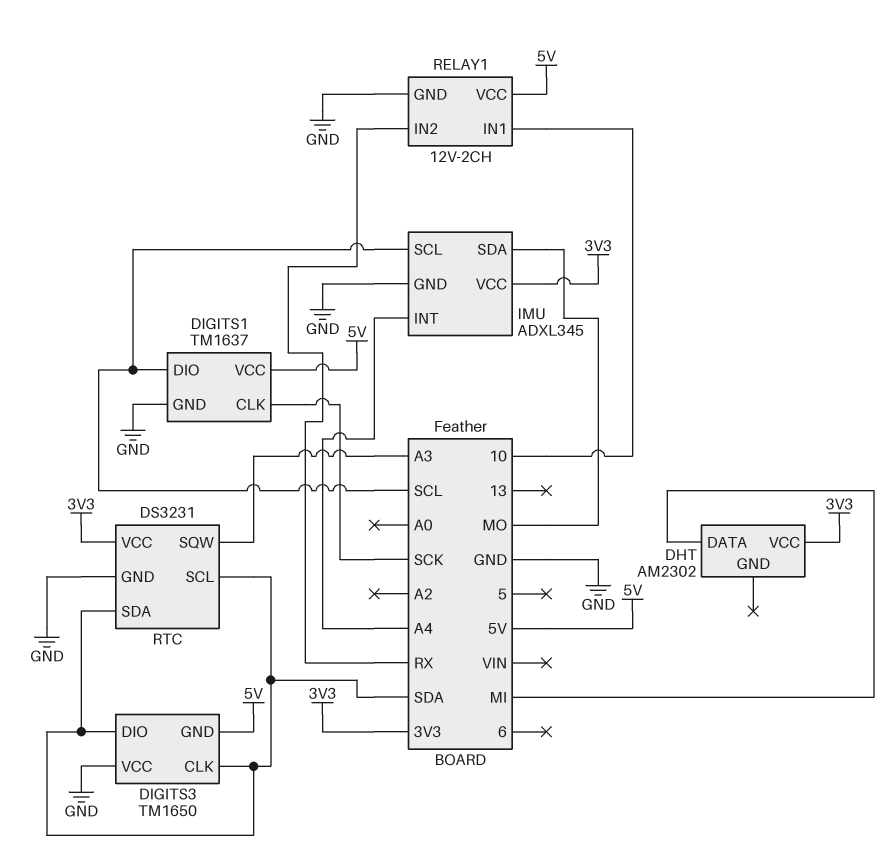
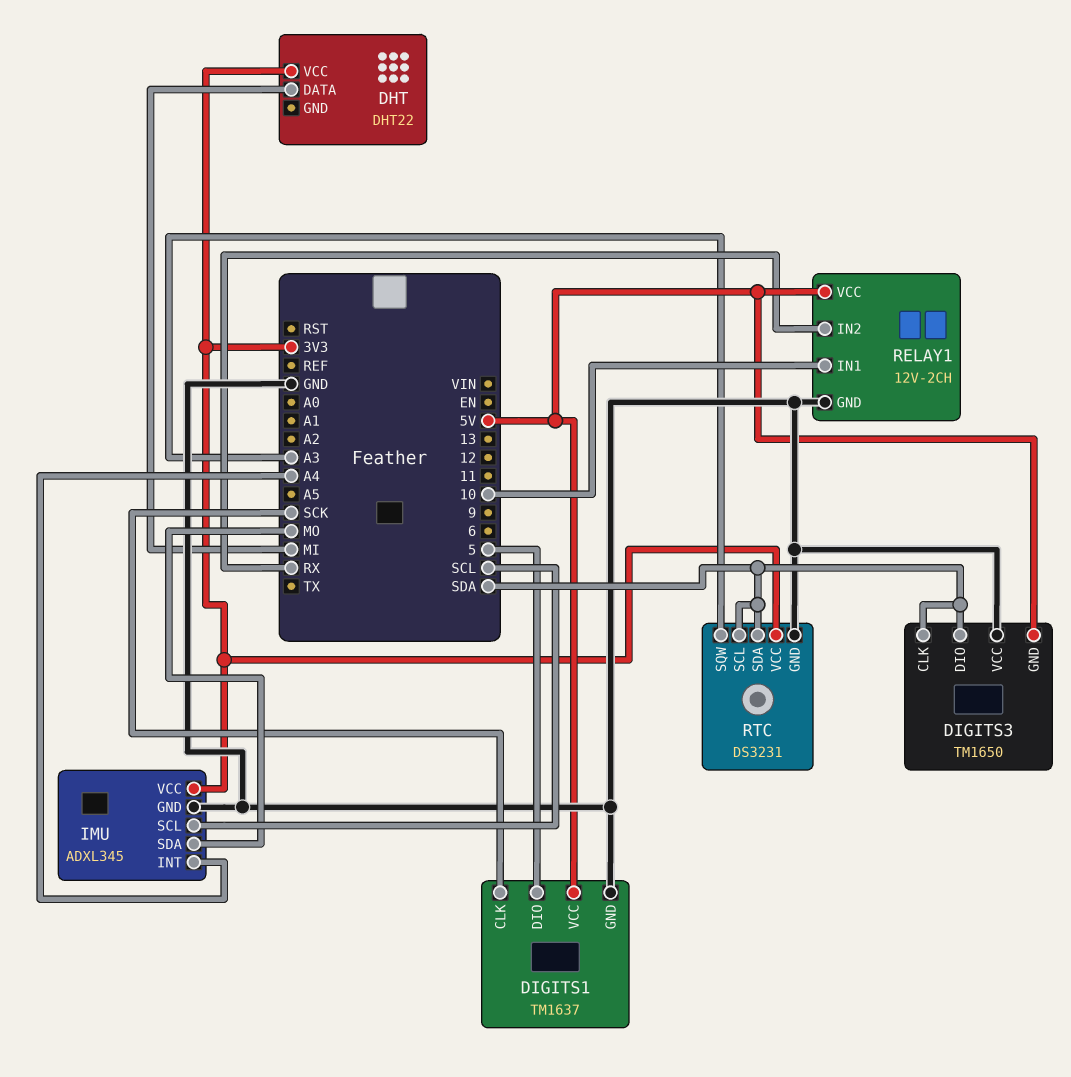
DHT: AM2302 -> DHT22
DIGITS1 pin DIO: SCL -> 5

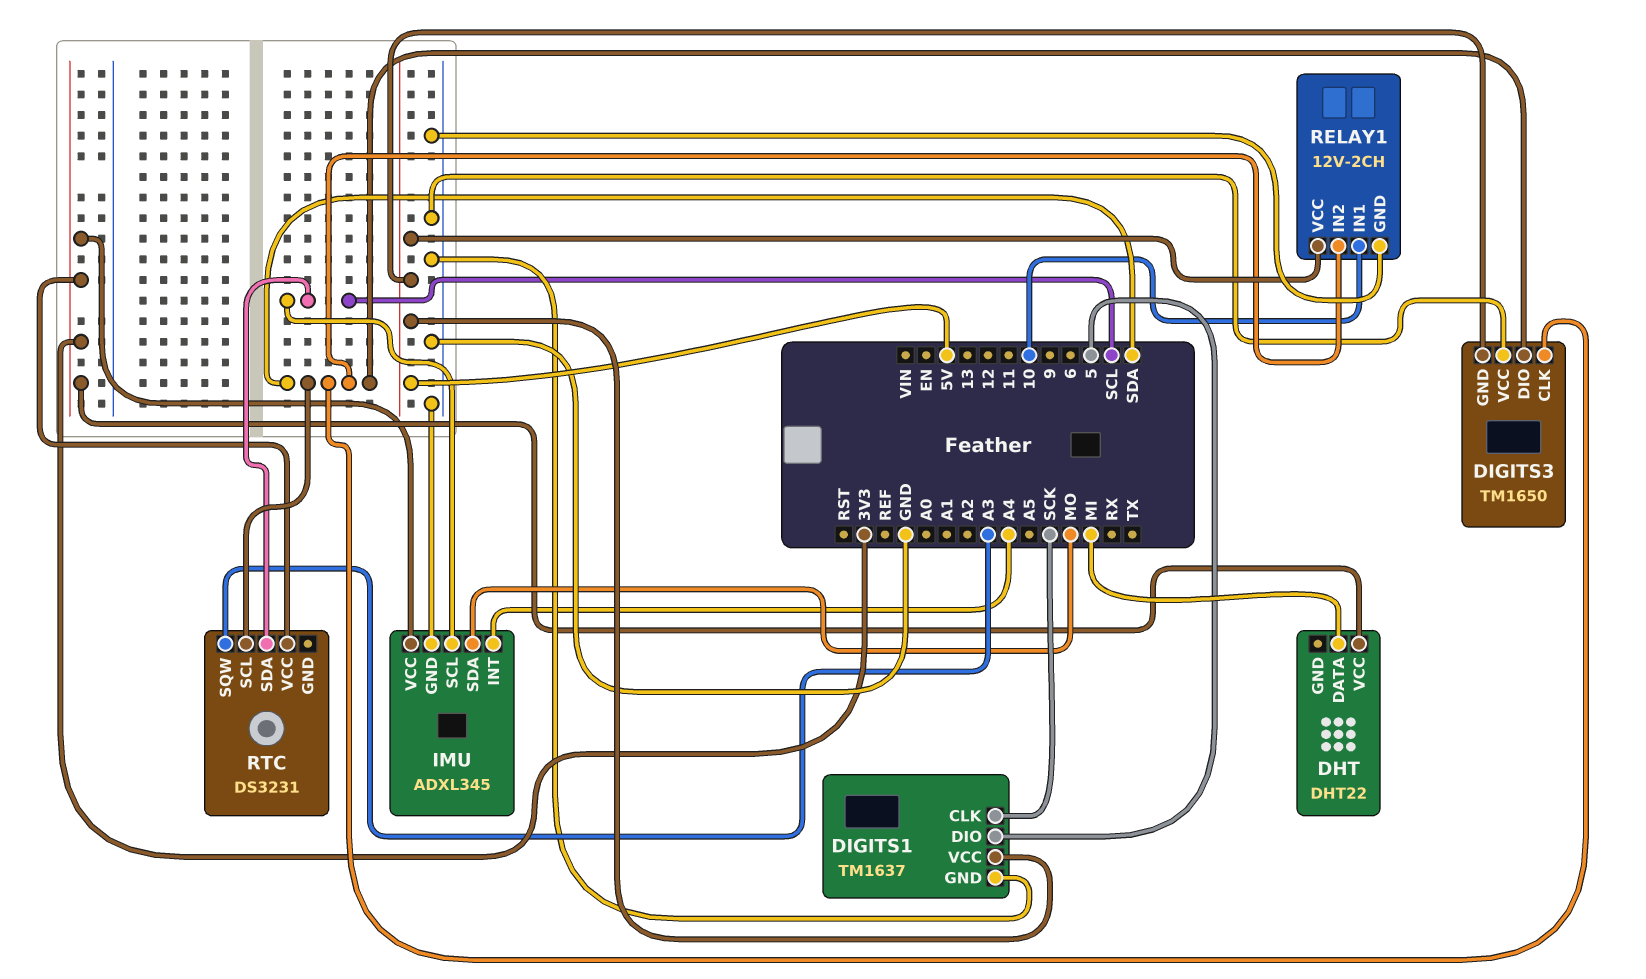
RELAY1 pin IN2: RX -> SDA
RTC pin GND: GND -> none
RTC pin SDA: SDA -> SCL

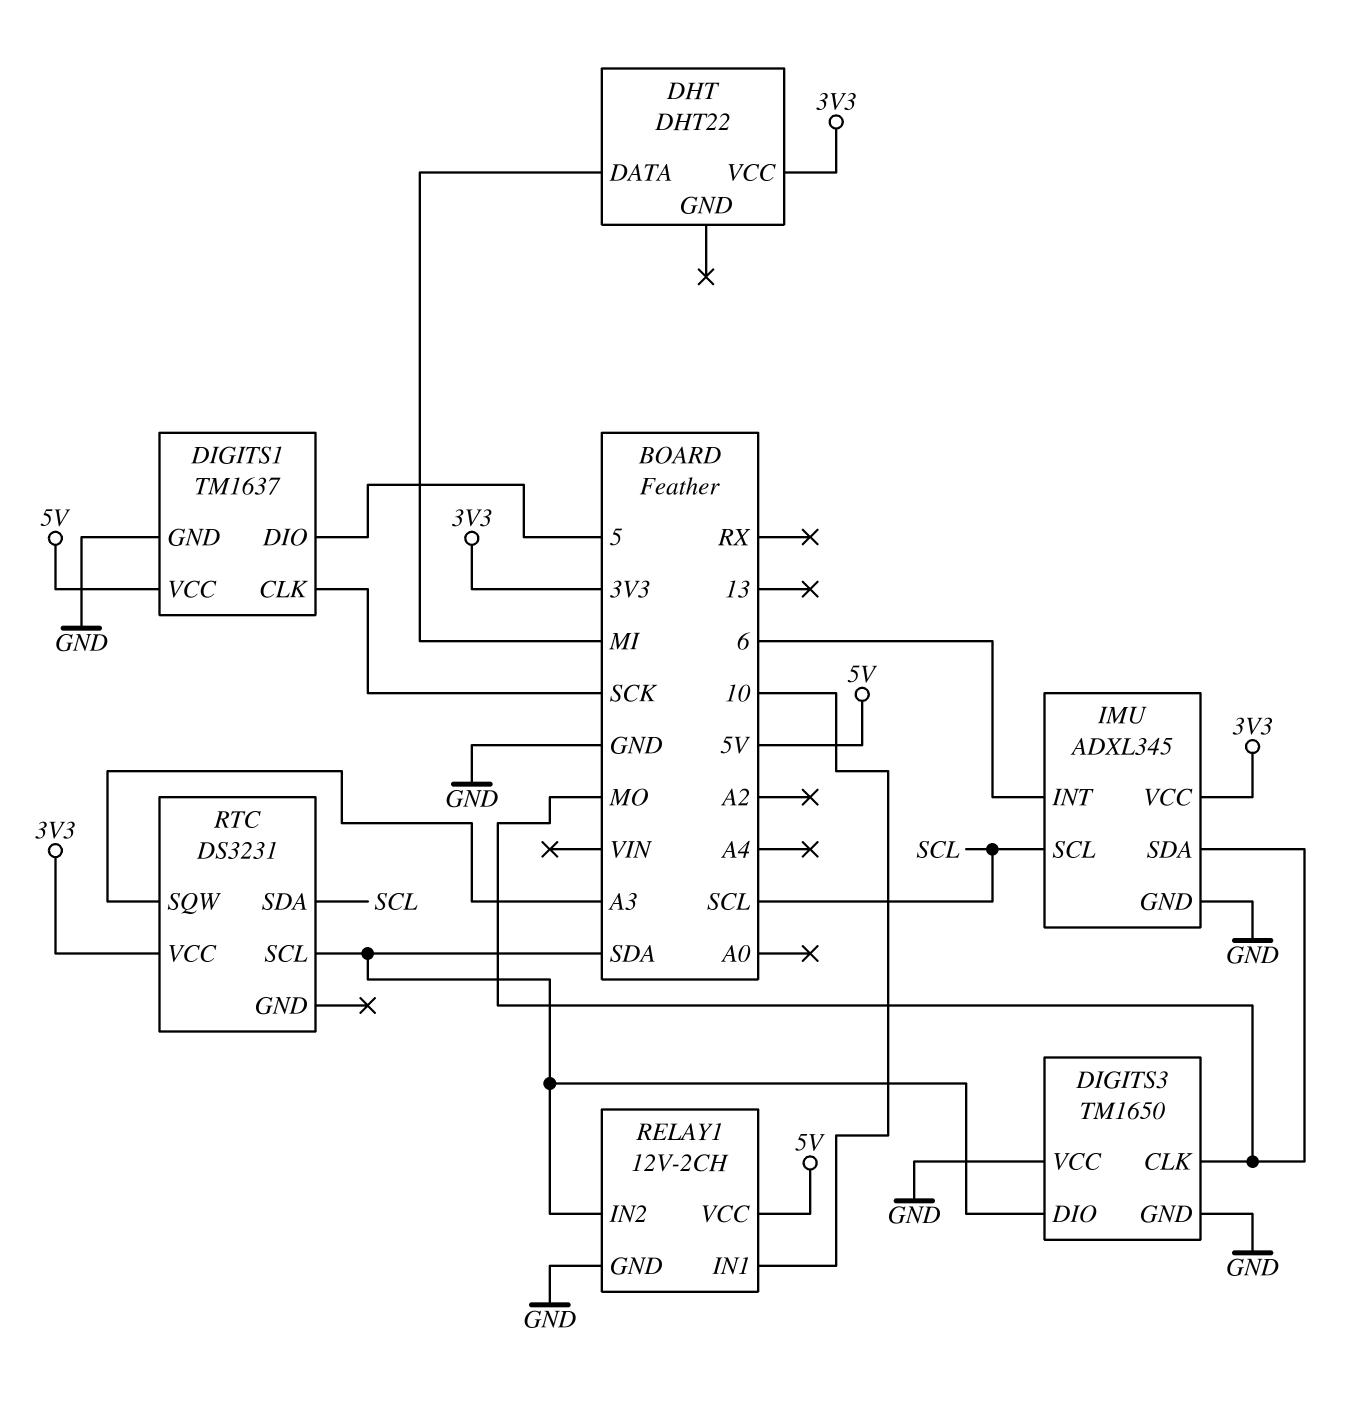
DIGITS3 pin CLK: SDA -> MO
DIGITS3 pin GND: 5V -> GND
IMU pin INT: A4 -> 6

